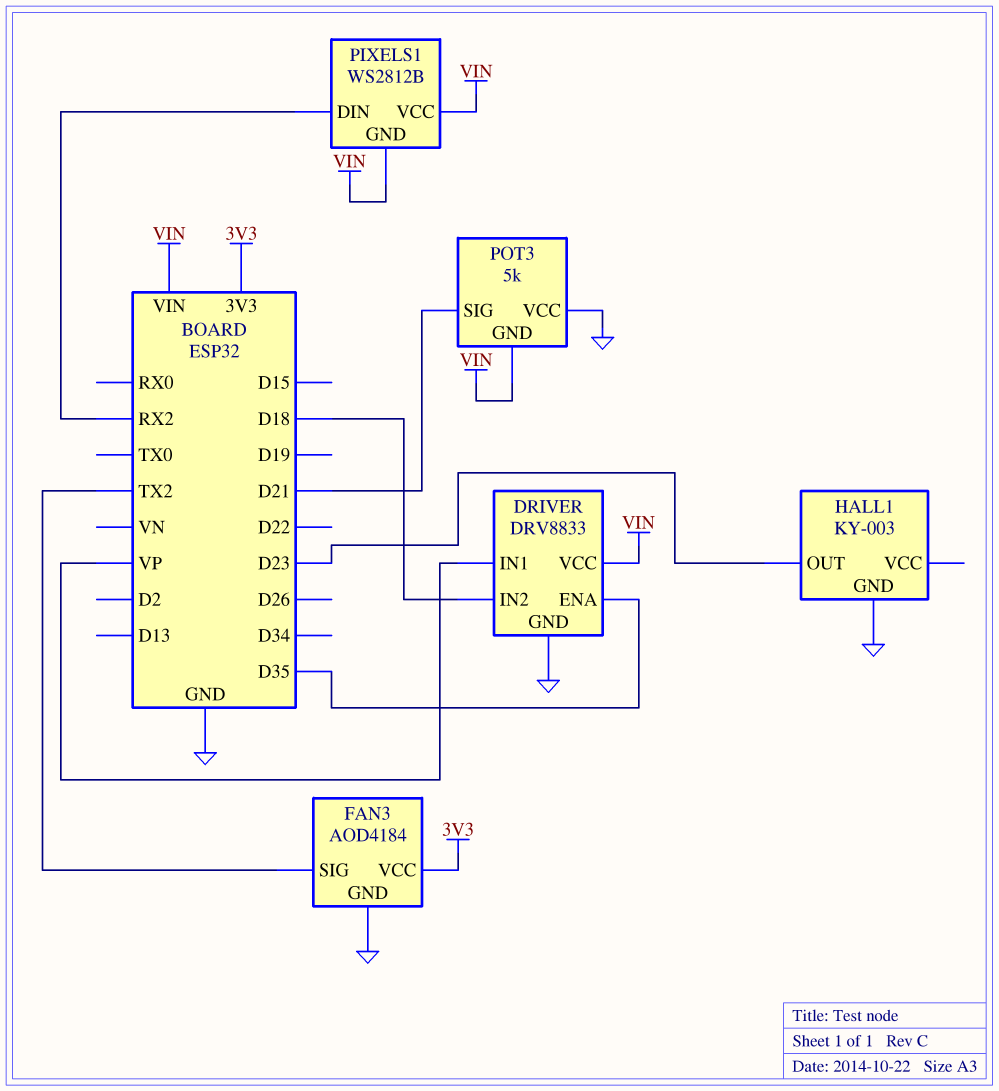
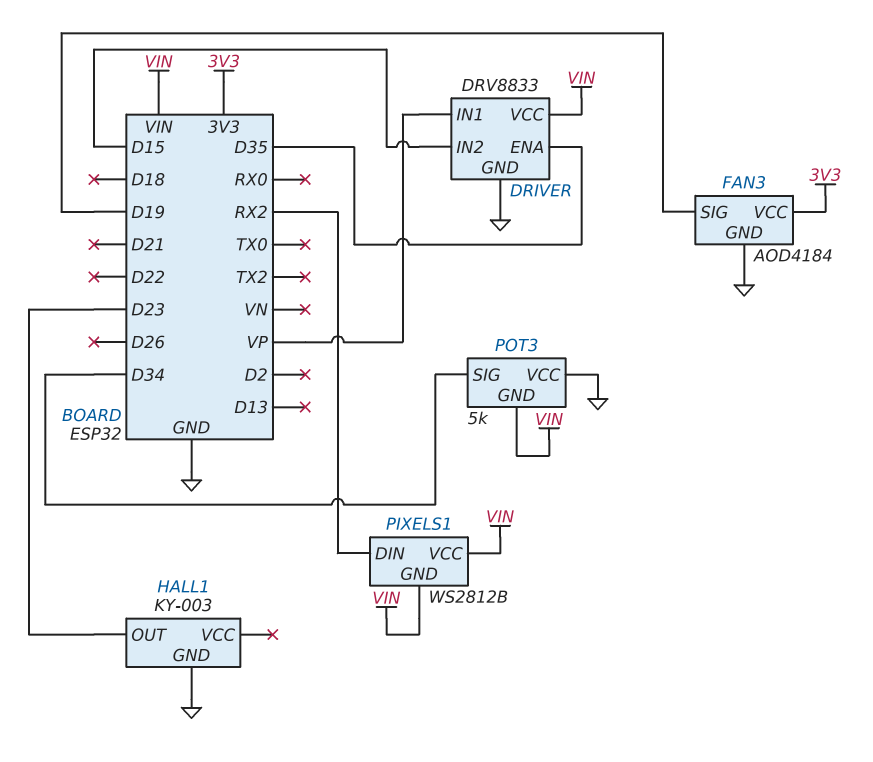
DRIVER pin IN2: D18 -> D15
FAN3 pin SIG: TX2 -> D19
POT3 pin SIG: D21 -> D34

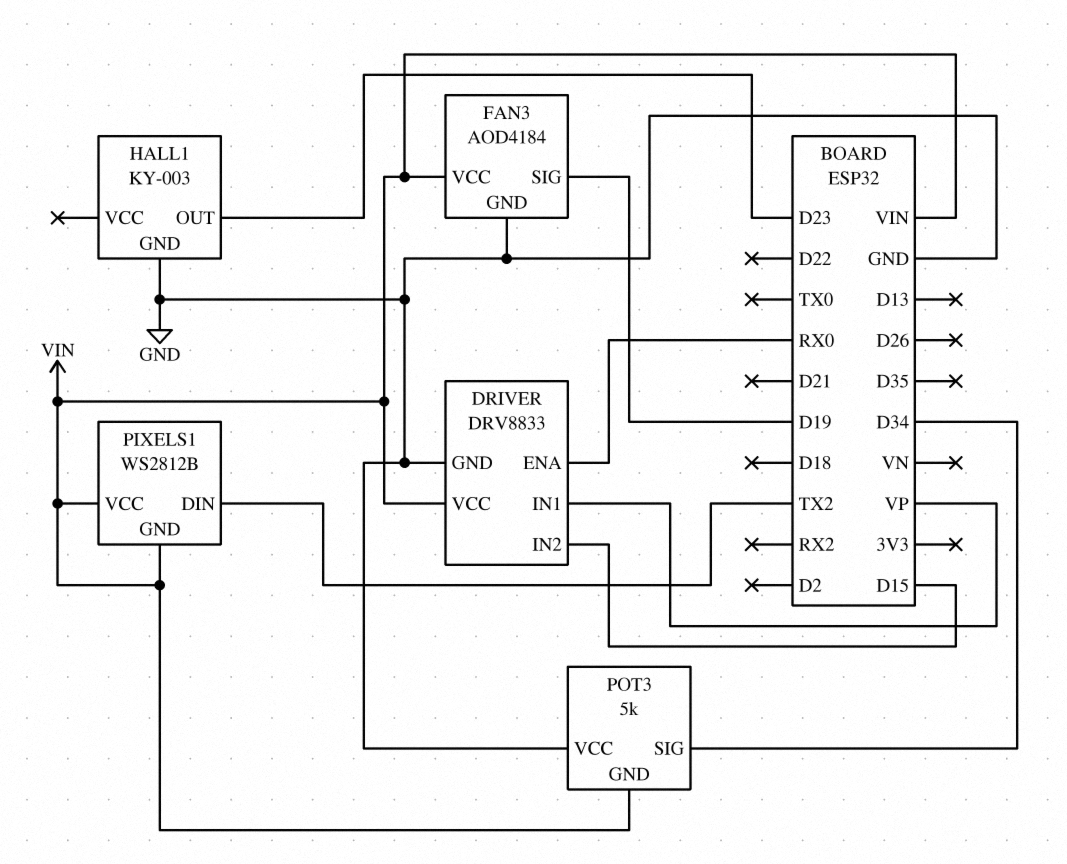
DRIVER pin ENA: D35 -> RX0
FAN3 pin VCC: 3V3 -> VIN
PIXELS1 pin DIN: RX2 -> TX2

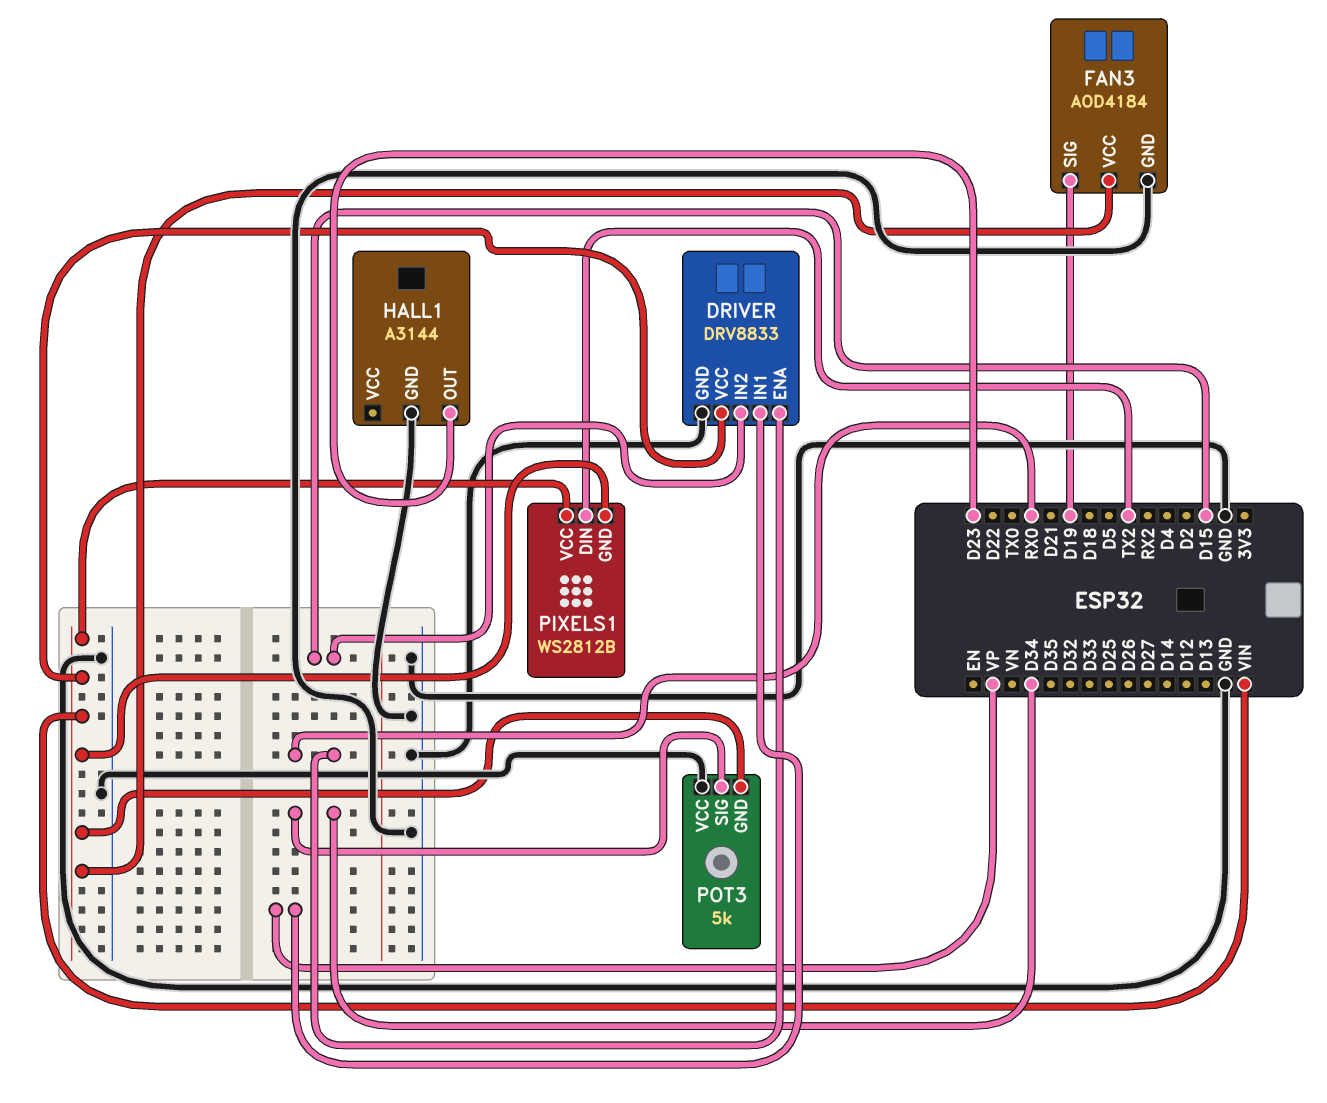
HALL1: KY-003 -> A3144

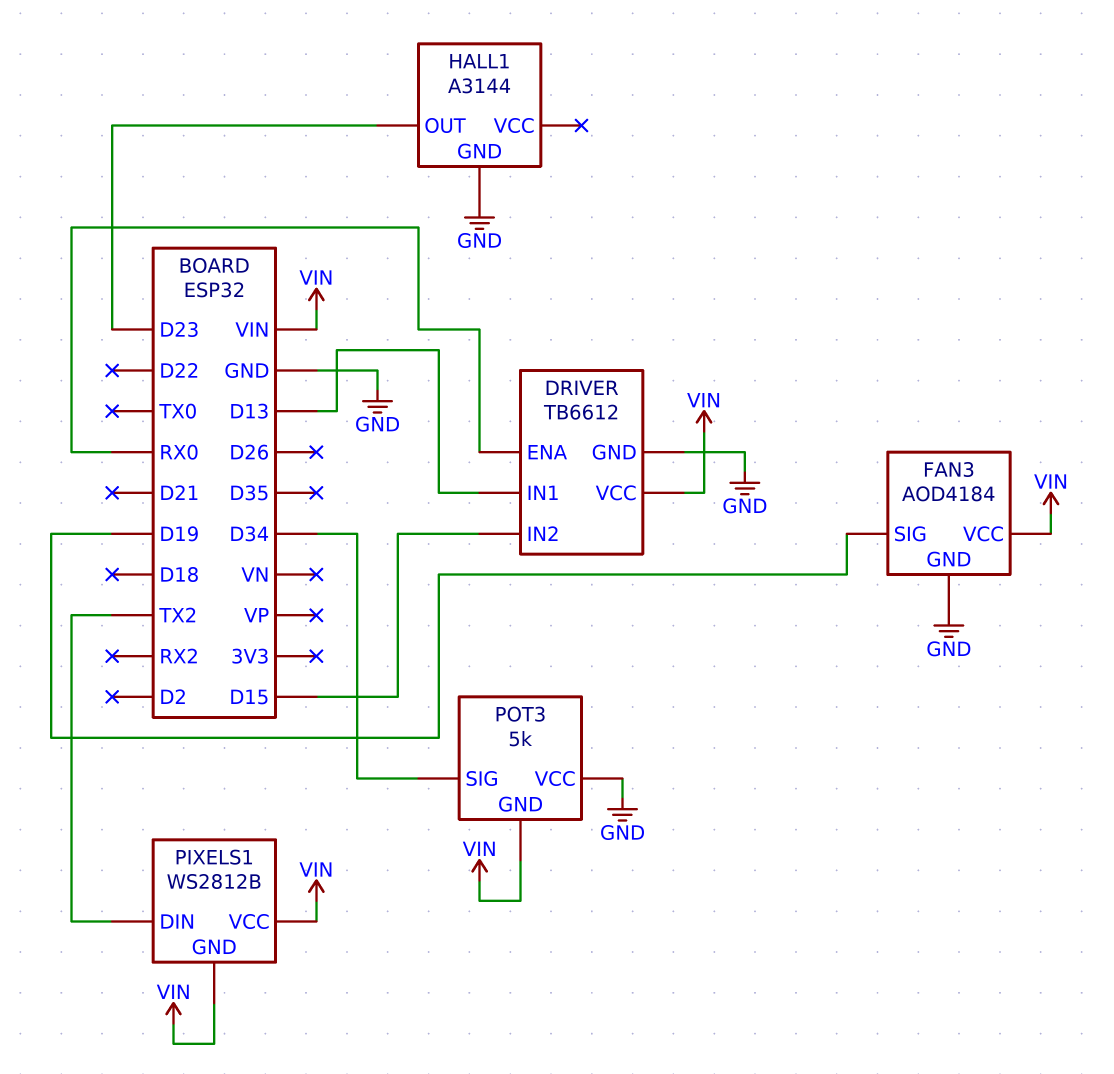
DRIVER: DRV8833 -> TB6612
DRIVER pin IN1: VP -> D13

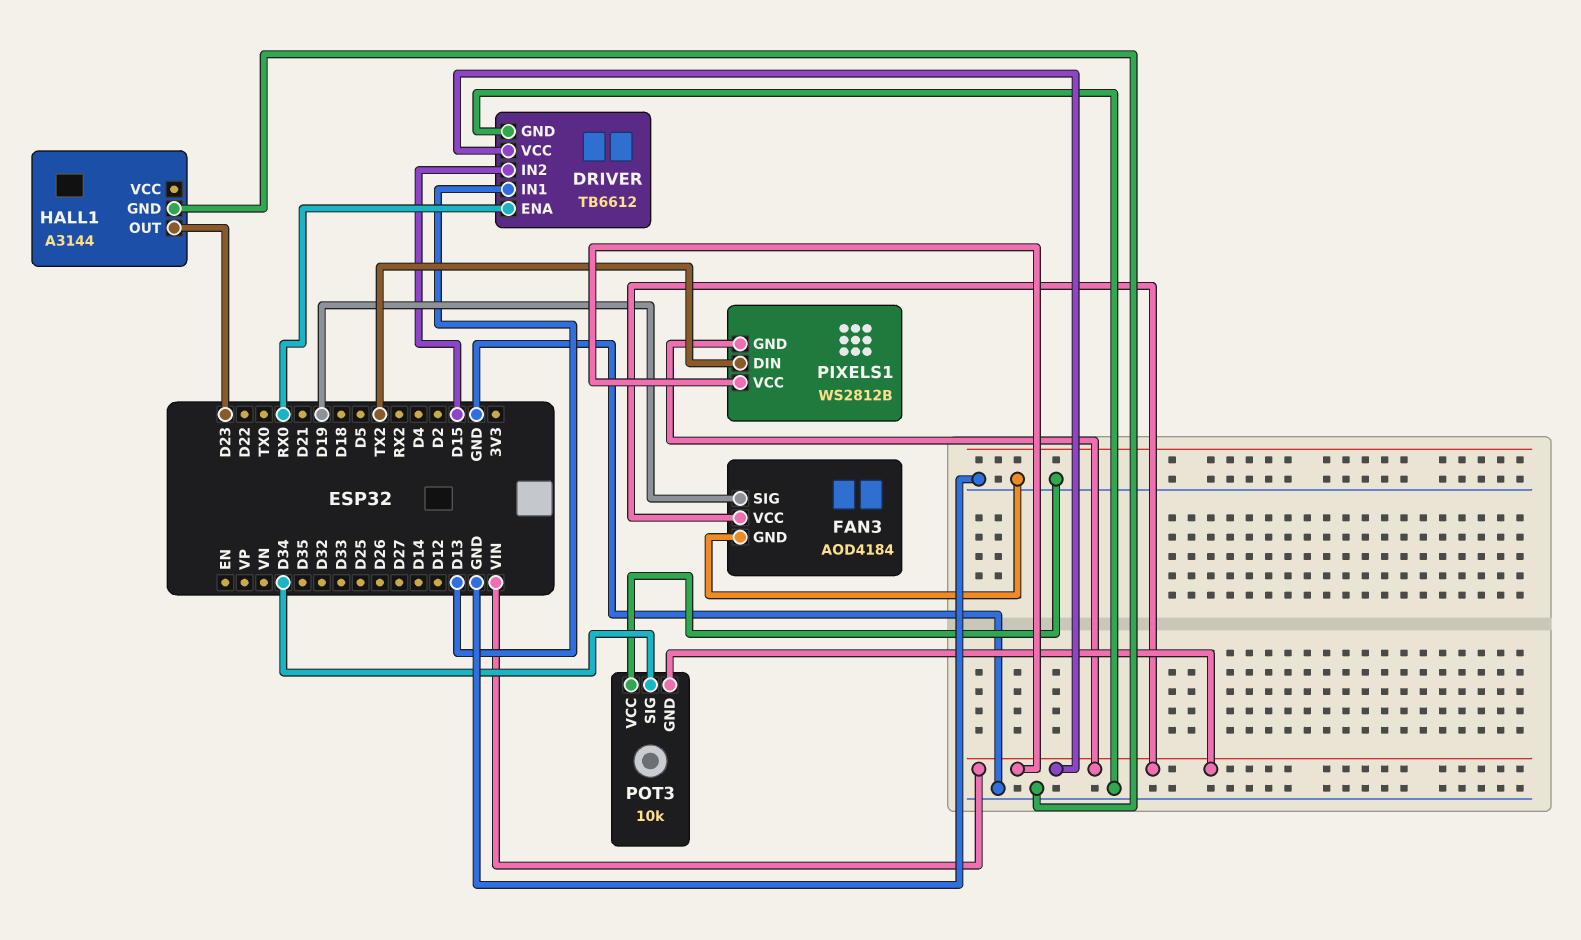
POT3: 5k -> 10k

